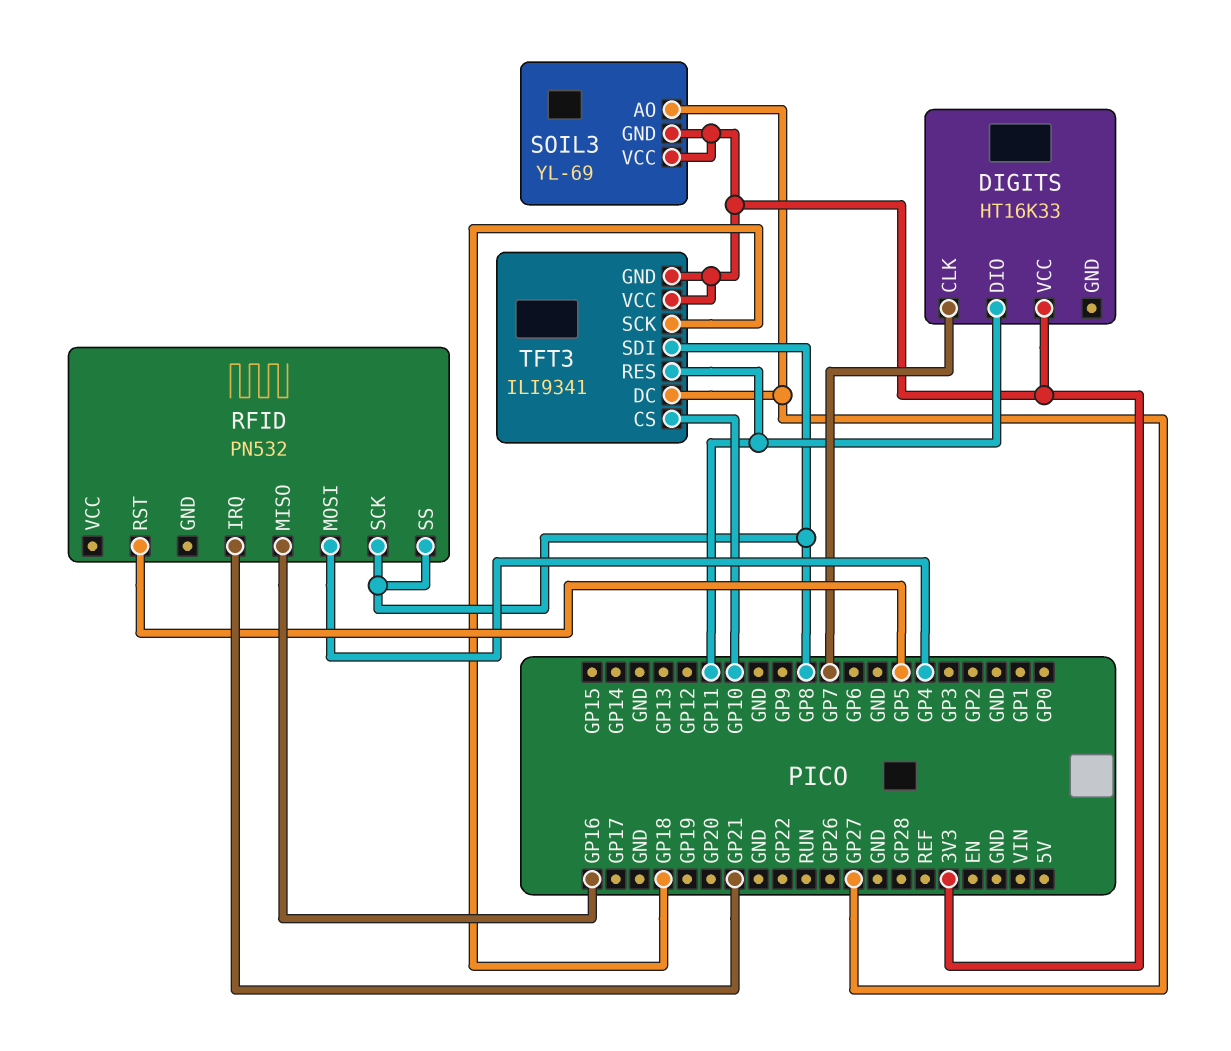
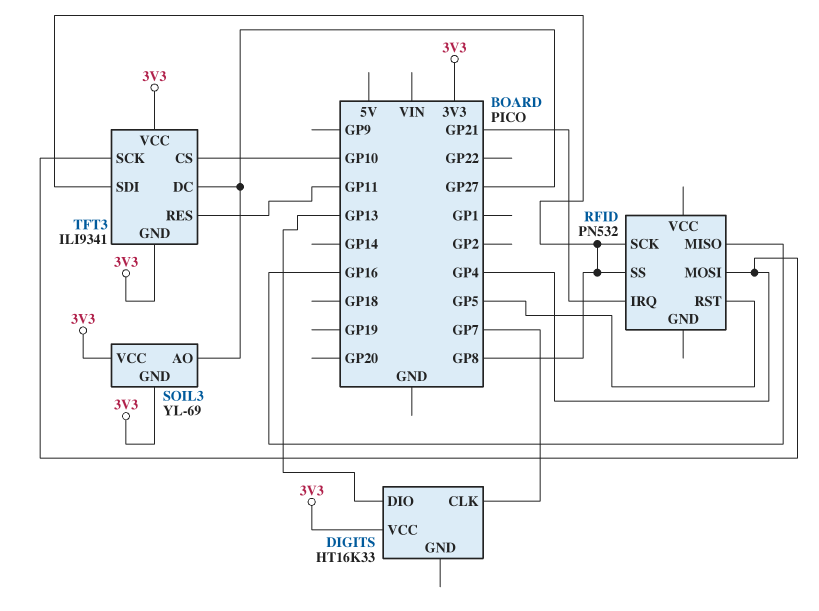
DIGITS pin DIO: GP11 -> GP13
TFT3 pin SCK: GP18 -> GP4

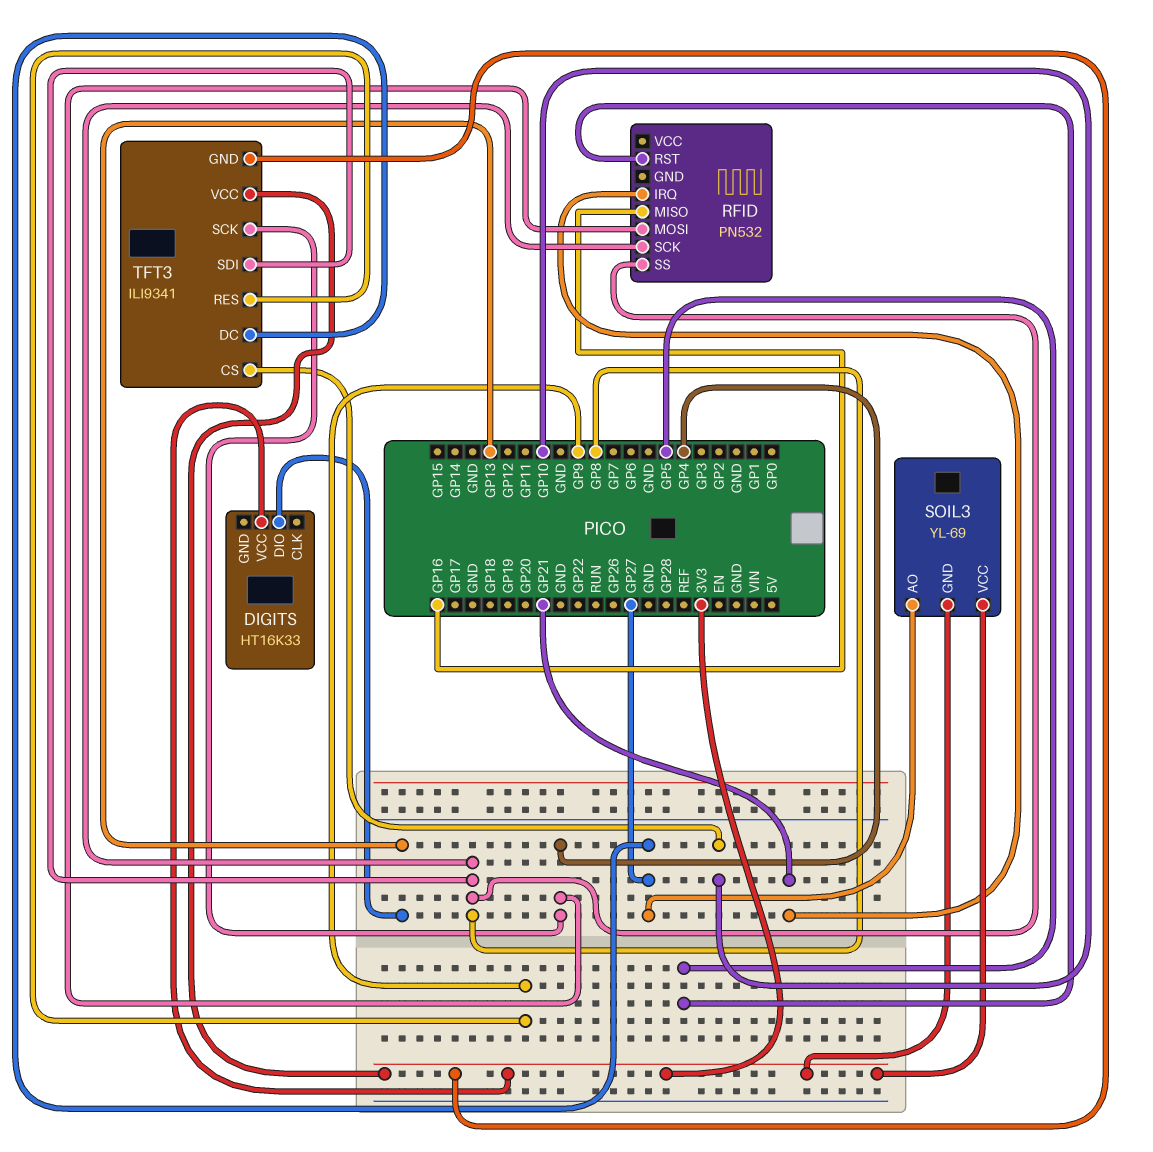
DIGITS pin CLK: GP7 -> none
TFT3 pin RES: GP11 -> GP9

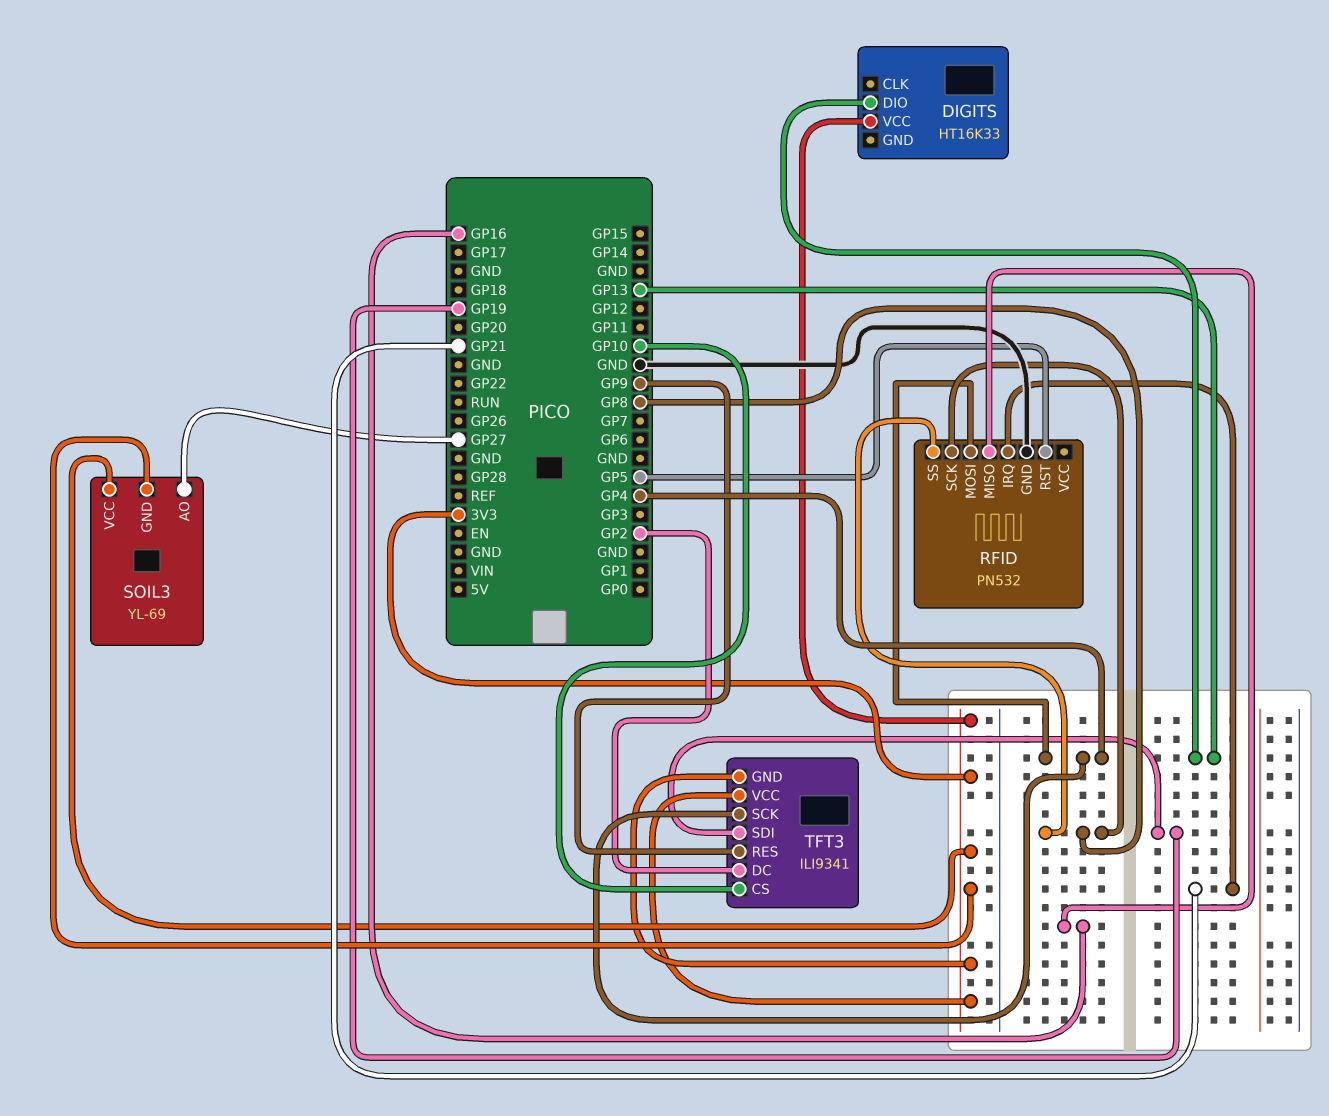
RFID pin GND: none -> GND
TFT3 pin DC: GP27 -> GP2
TFT3 pin SDI: GP8 -> GP19

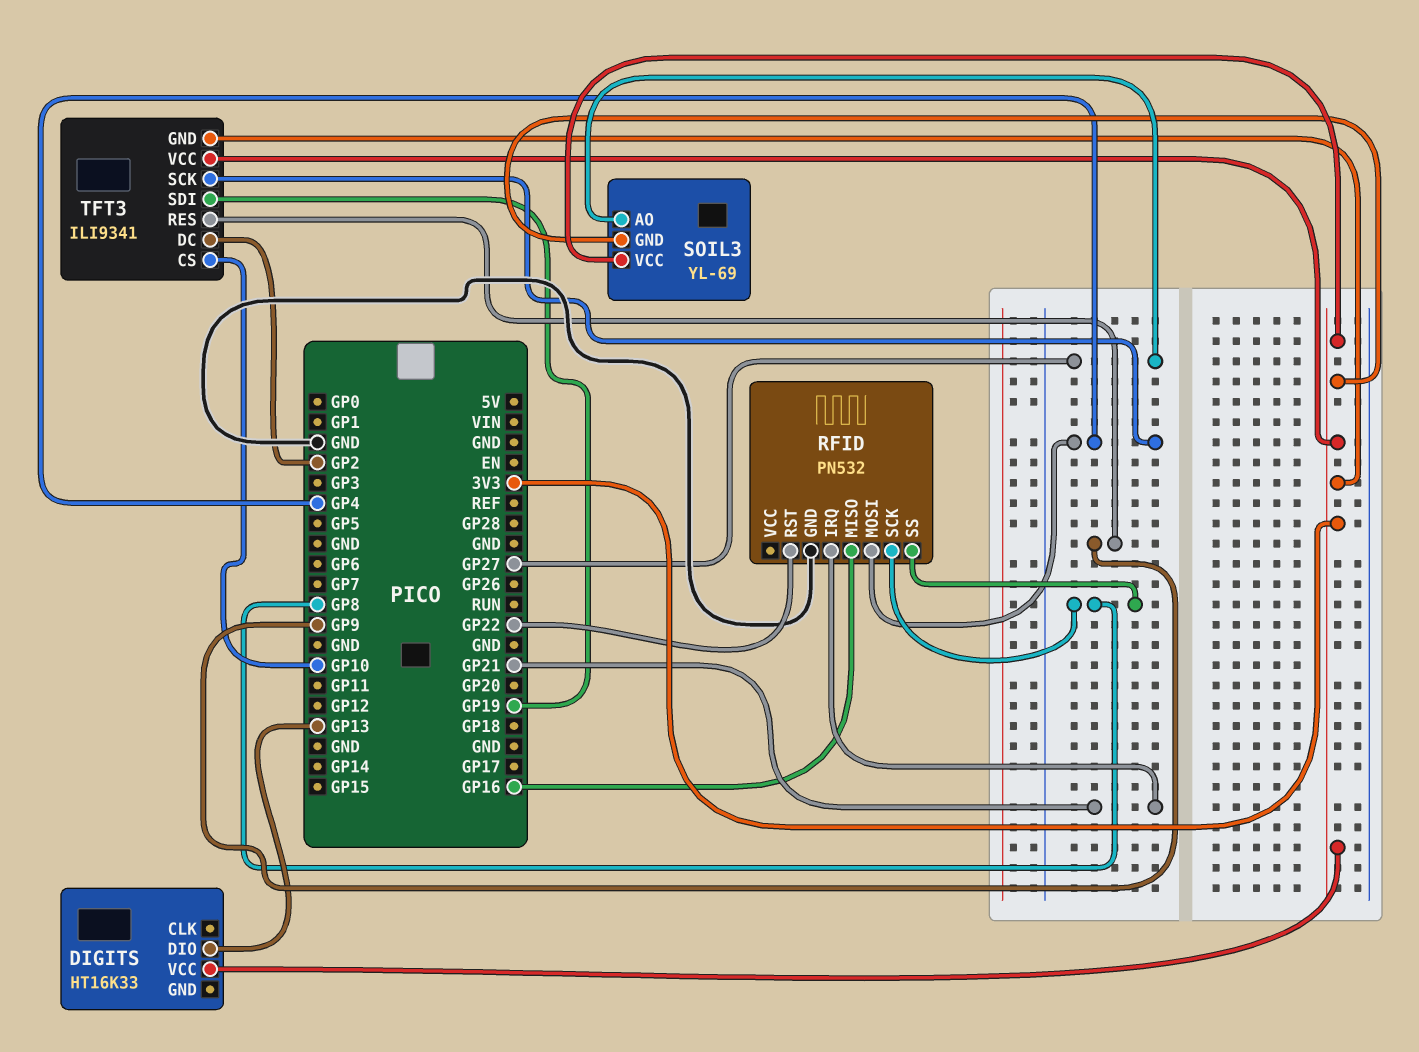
RFID pin RST: GP5 -> GP22

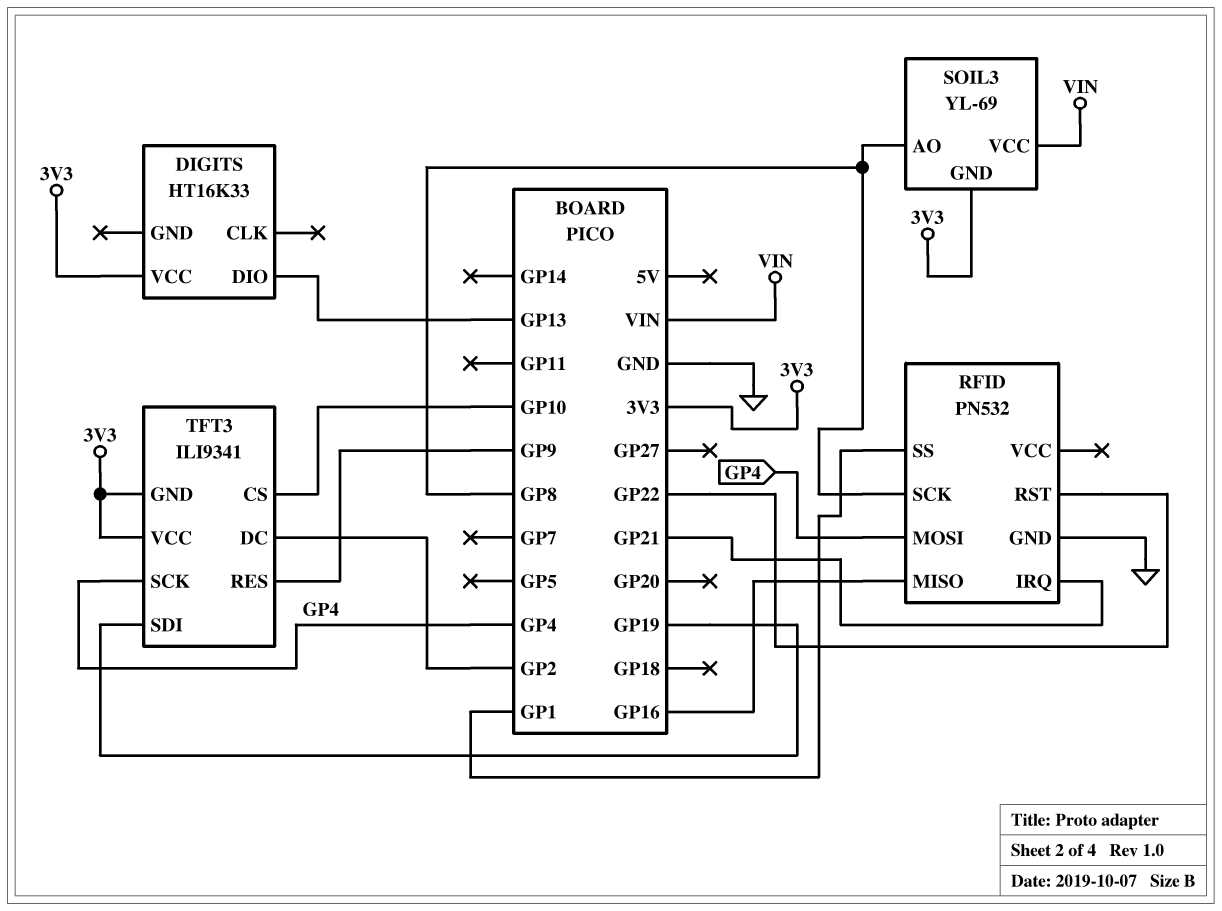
RFID pin SS: GP8 -> GP1
SOIL3 pin AO: GP27 -> GP8
SOIL3 pin VCC: 3V3 -> VIN

